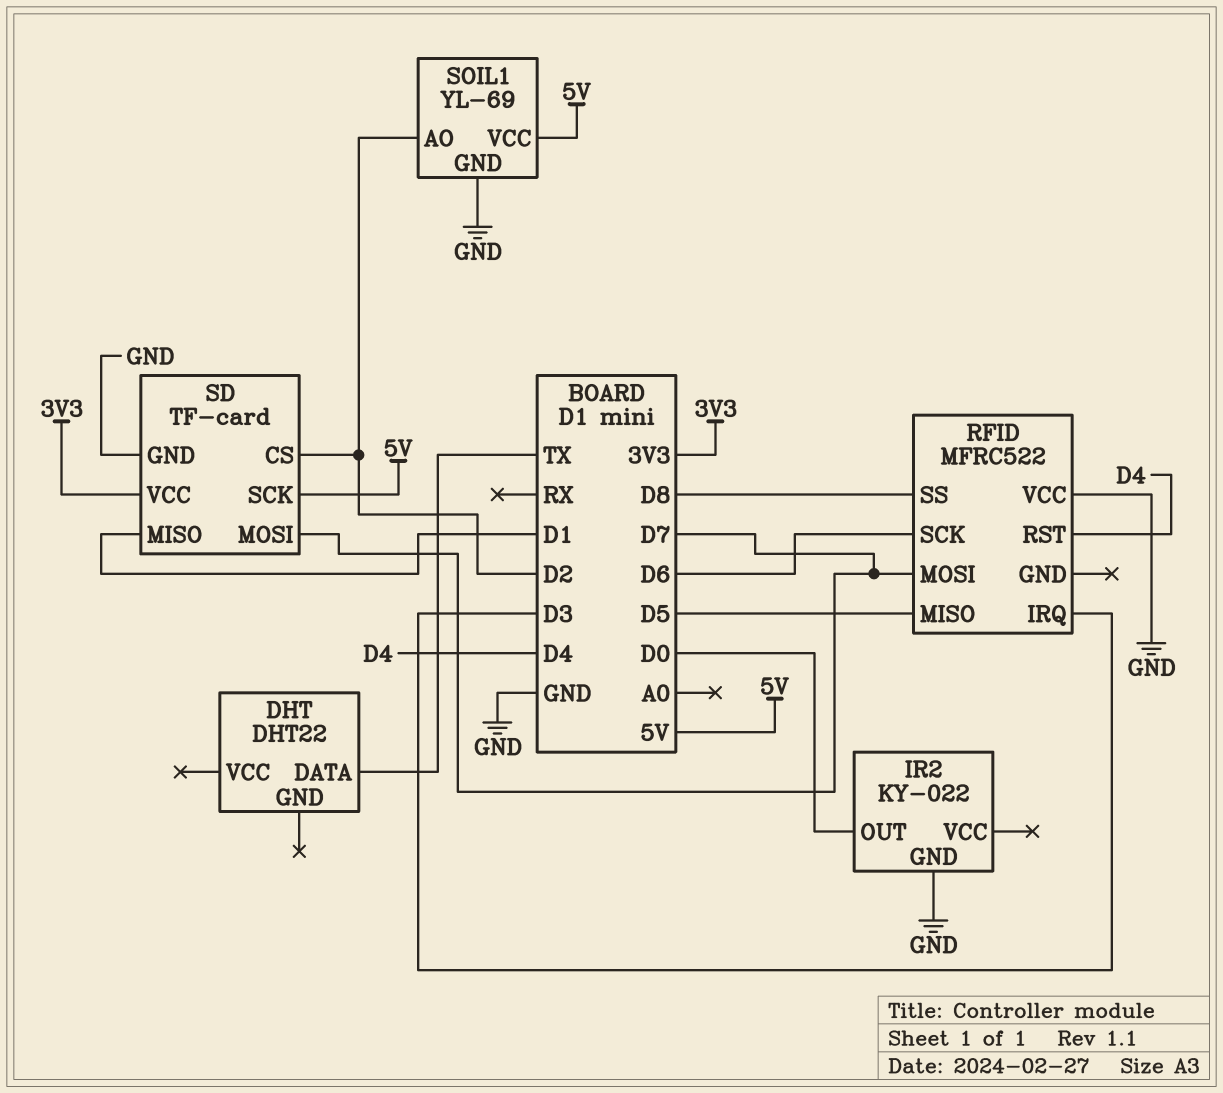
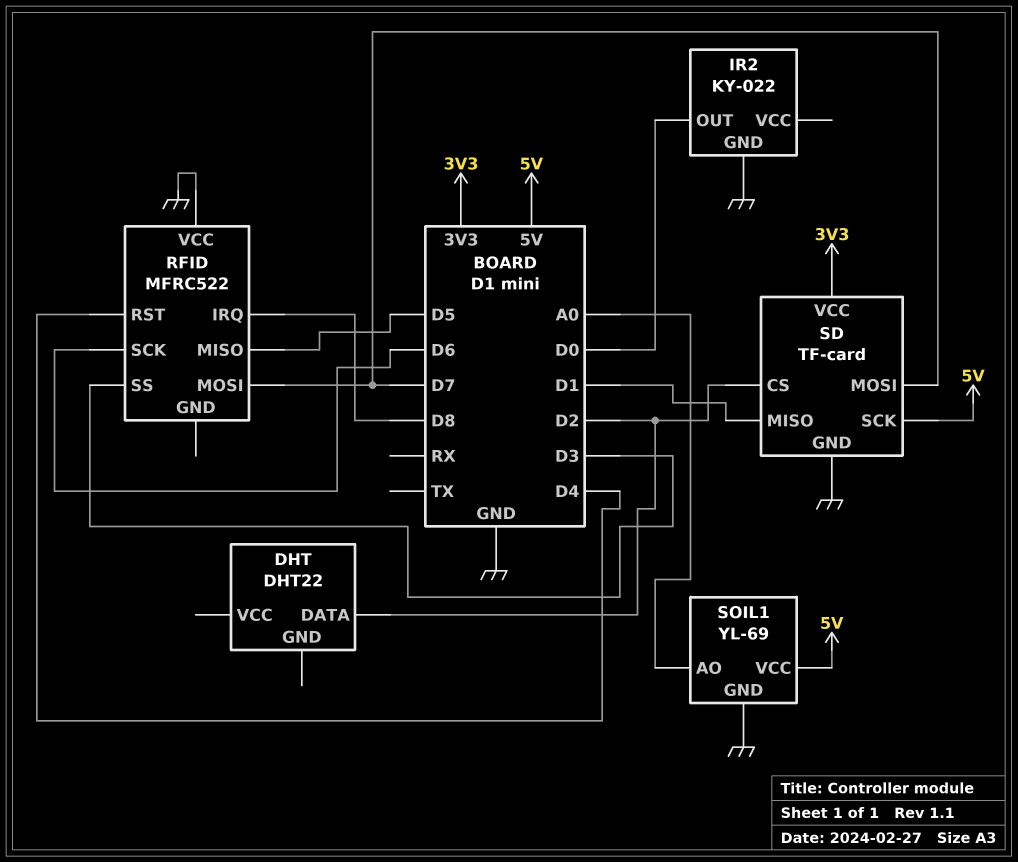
DHT pin DATA: TX -> D2
RFID pin IRQ: D3 -> D8
RFID pin SS: D8 -> D3
SOIL1 pin AO: D2 -> A0

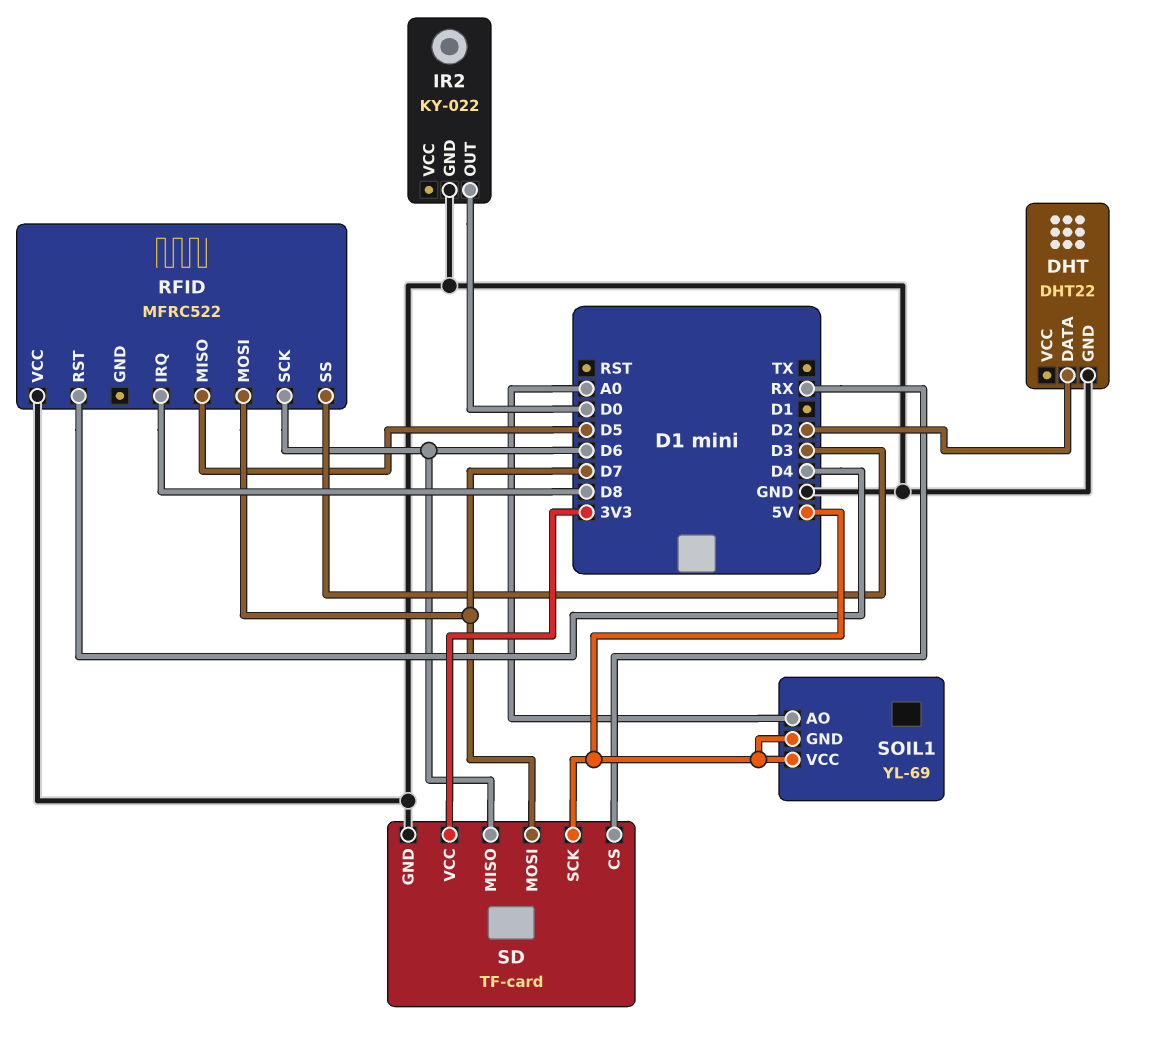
DHT pin GND: none -> GND
SD pin CS: D2 -> RX
SD pin MISO: D1 -> D6
SOIL1 pin GND: GND -> 5V

